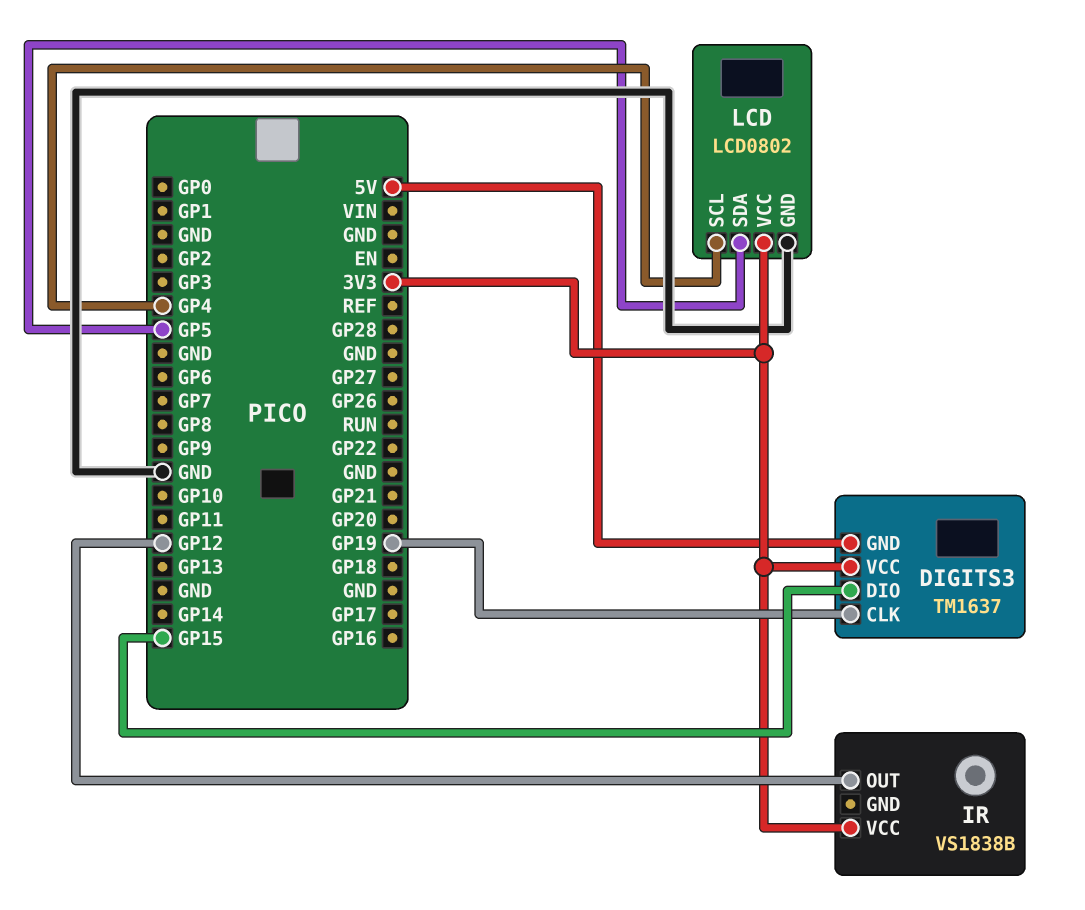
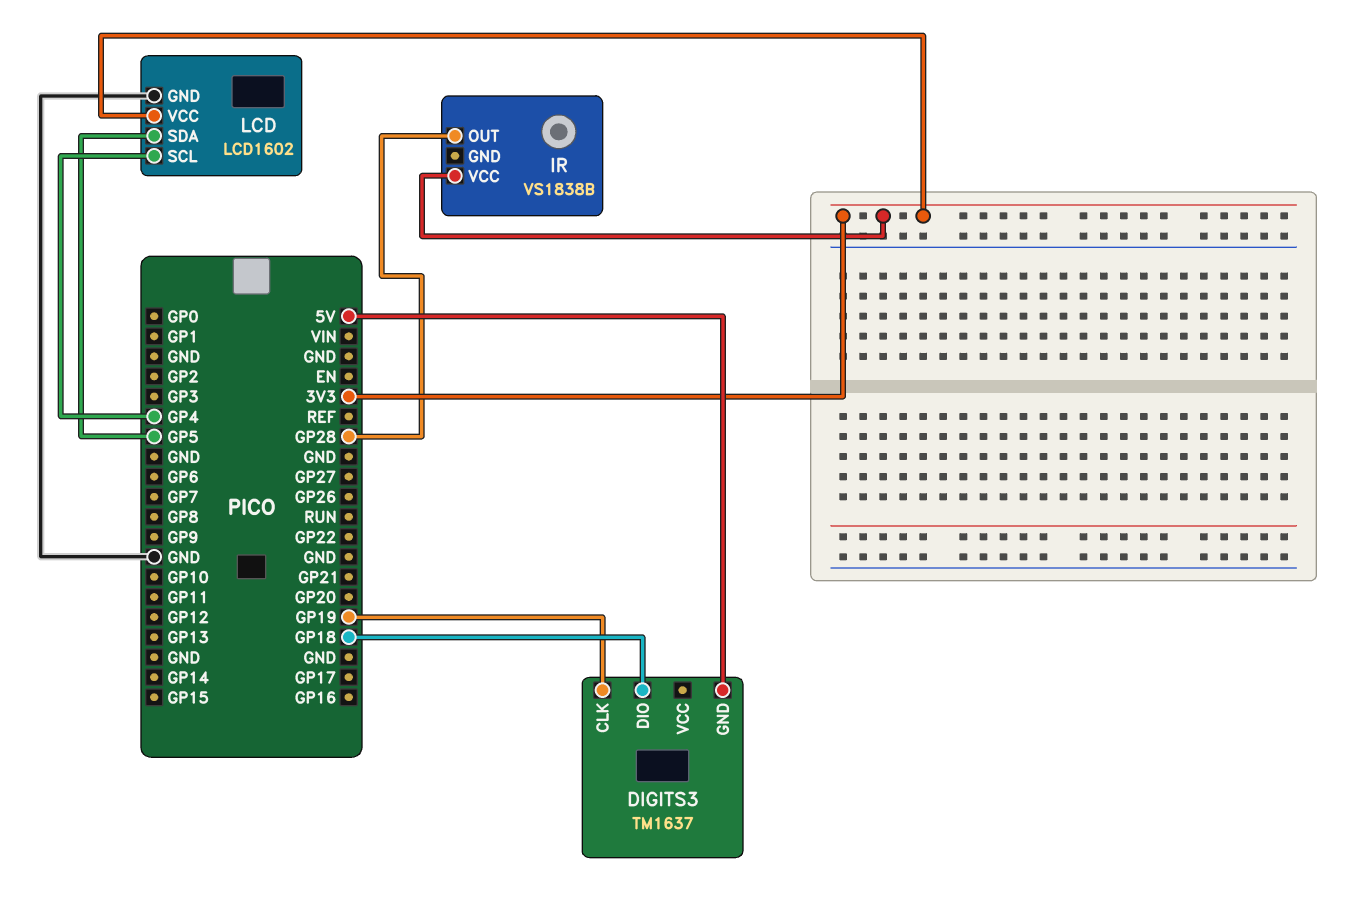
DIGITS3 pin DIO: GP15 -> GP18
DIGITS3 pin VCC: 3V3 -> none
IR pin OUT: GP12 -> GP28
LCD: LCD0802 -> LCD1602

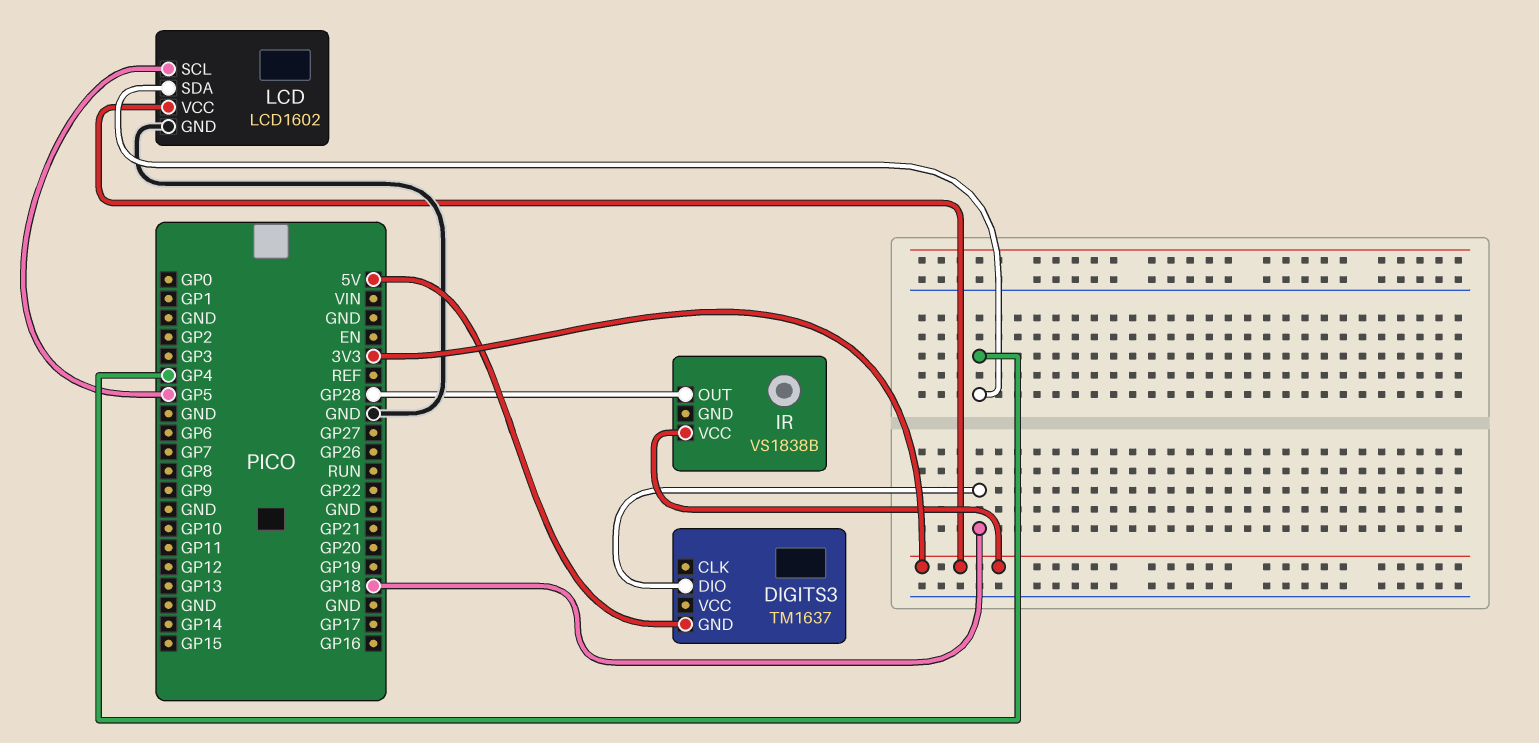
DIGITS3 pin CLK: GP19 -> none
LCD pin SCL: GP4 -> GP5
LCD pin SDA: GP5 -> GP4

